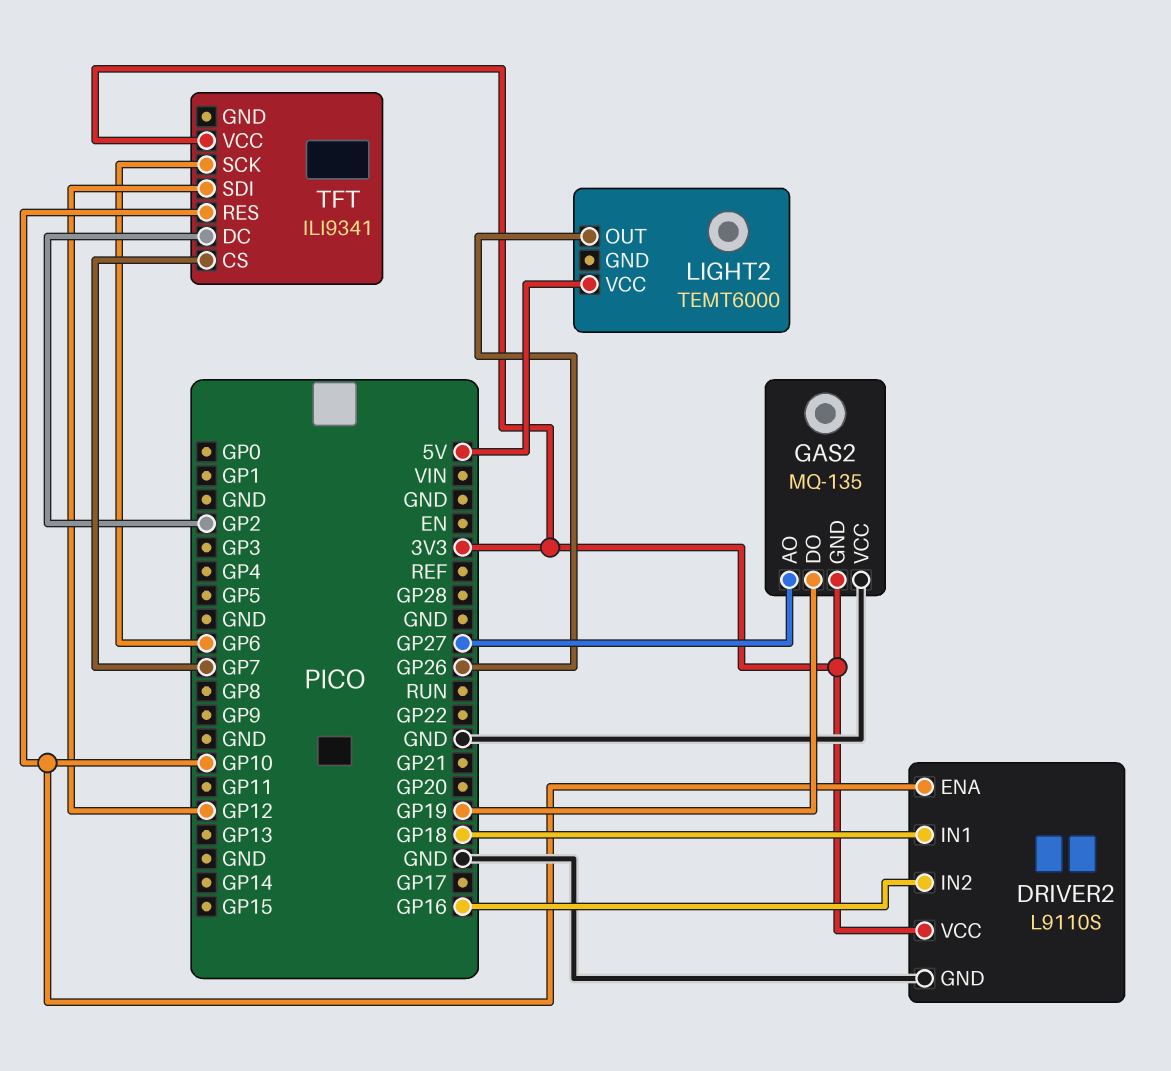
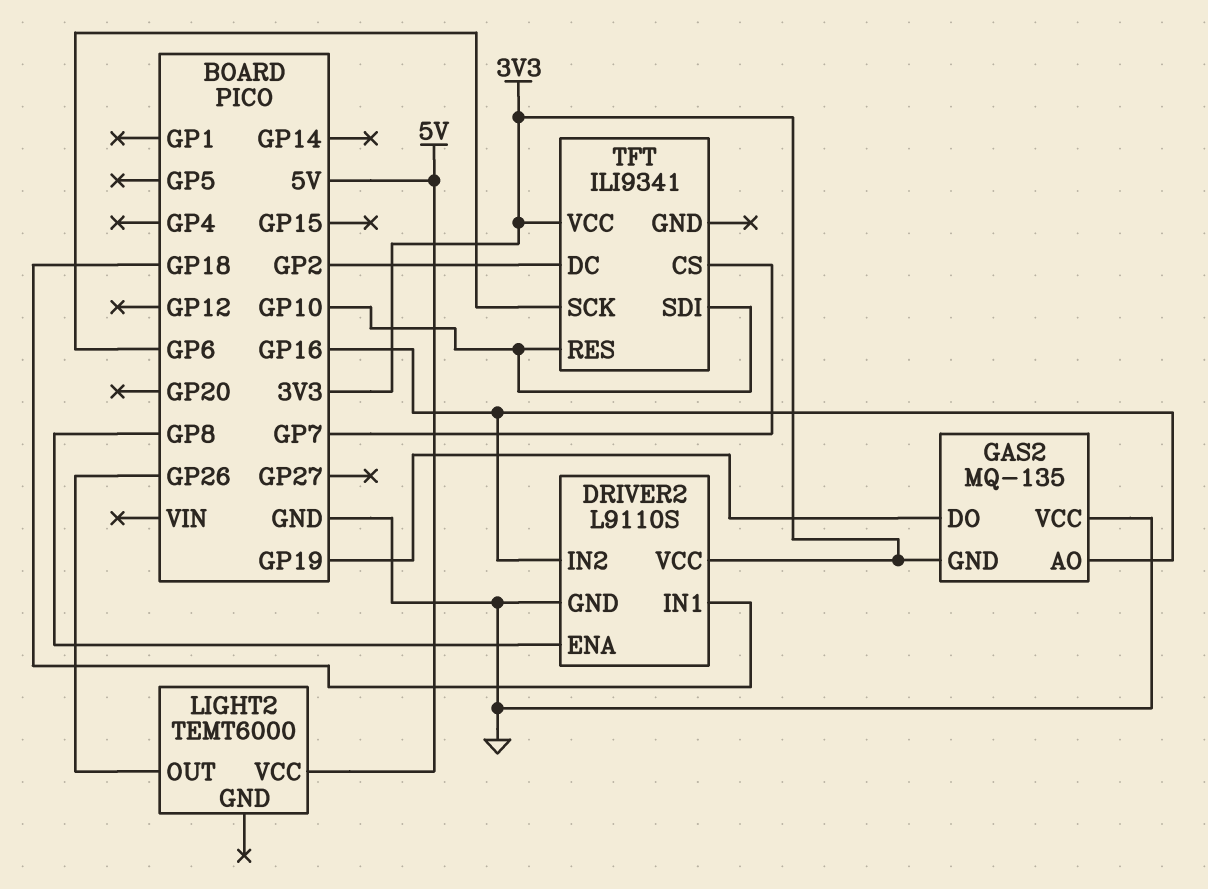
DRIVER2 pin ENA: GP10 -> GP8
GAS2 pin AO: GP27 -> GP16
TFT pin SDI: GP12 -> GP10

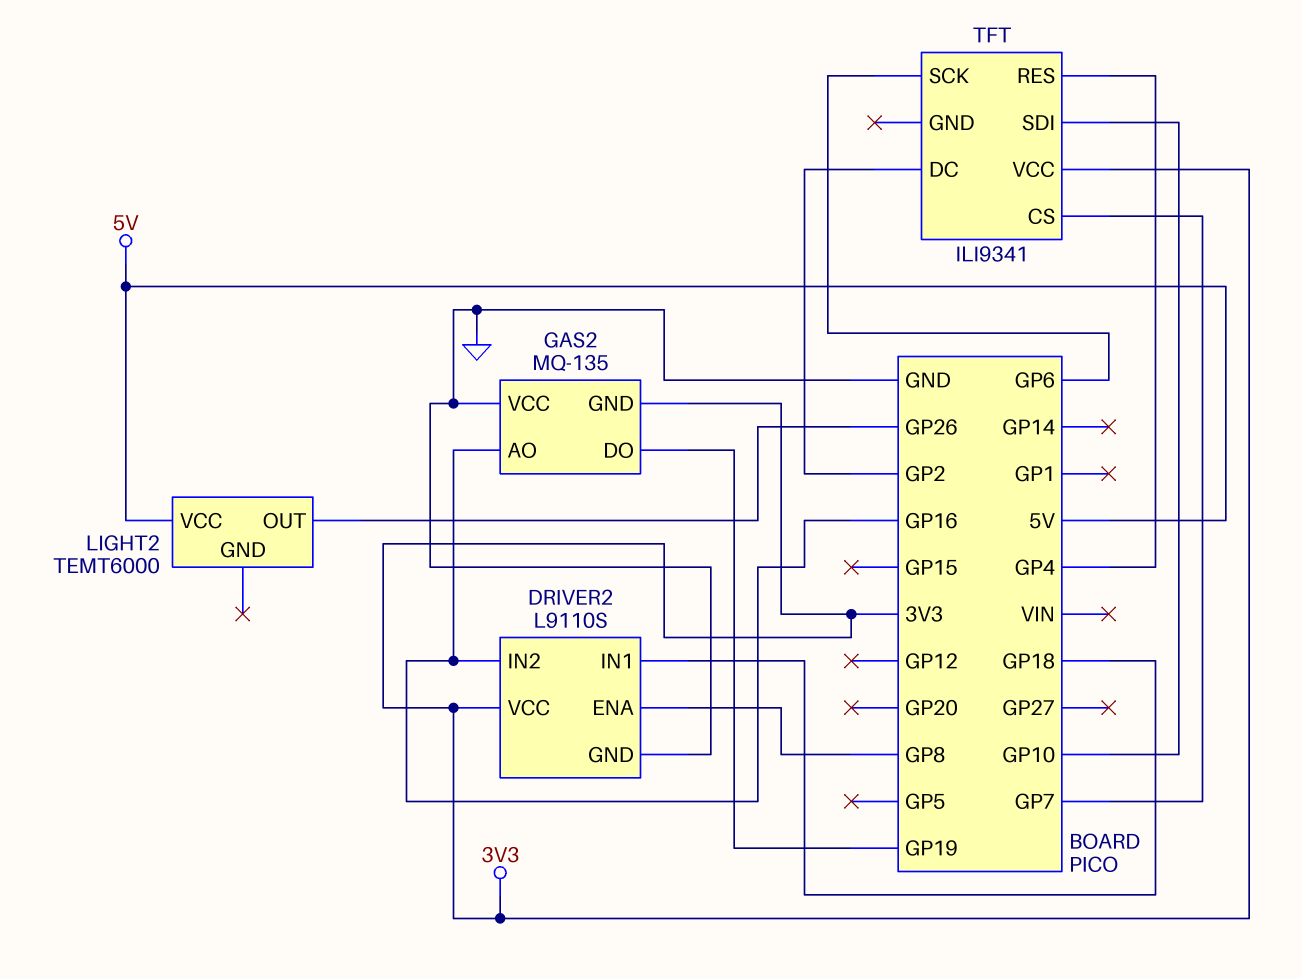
TFT pin RES: GP10 -> GP4

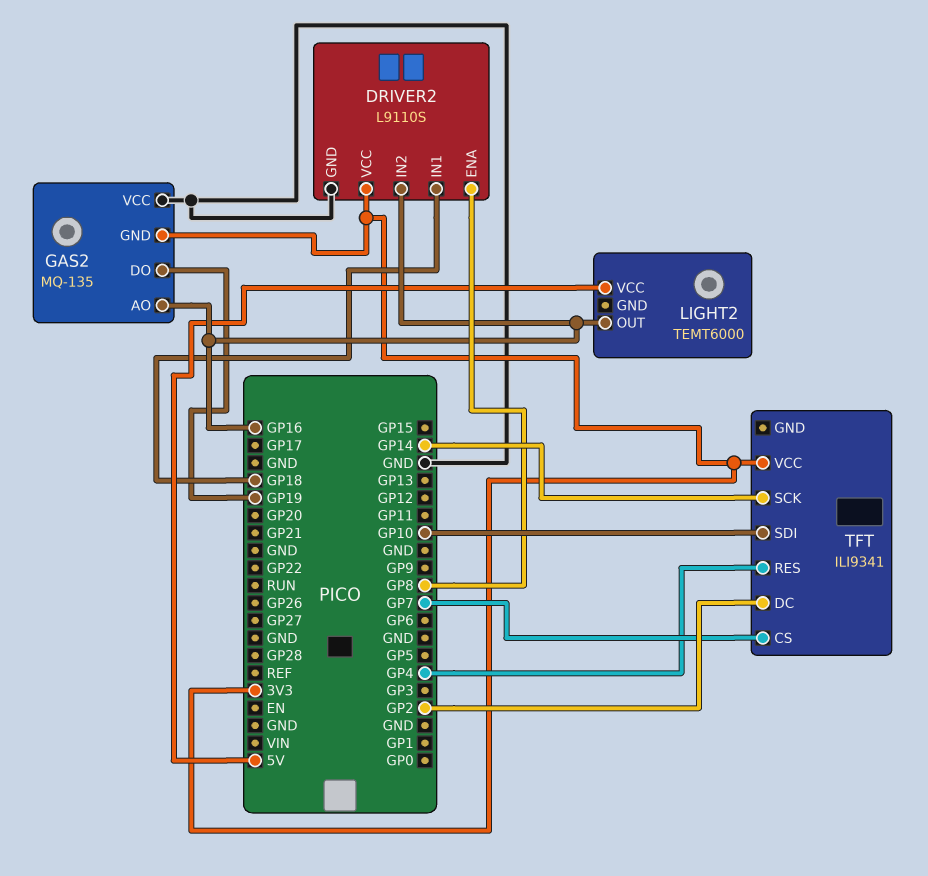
LIGHT2 pin OUT: GP26 -> GP16
TFT pin SCK: GP6 -> GP14

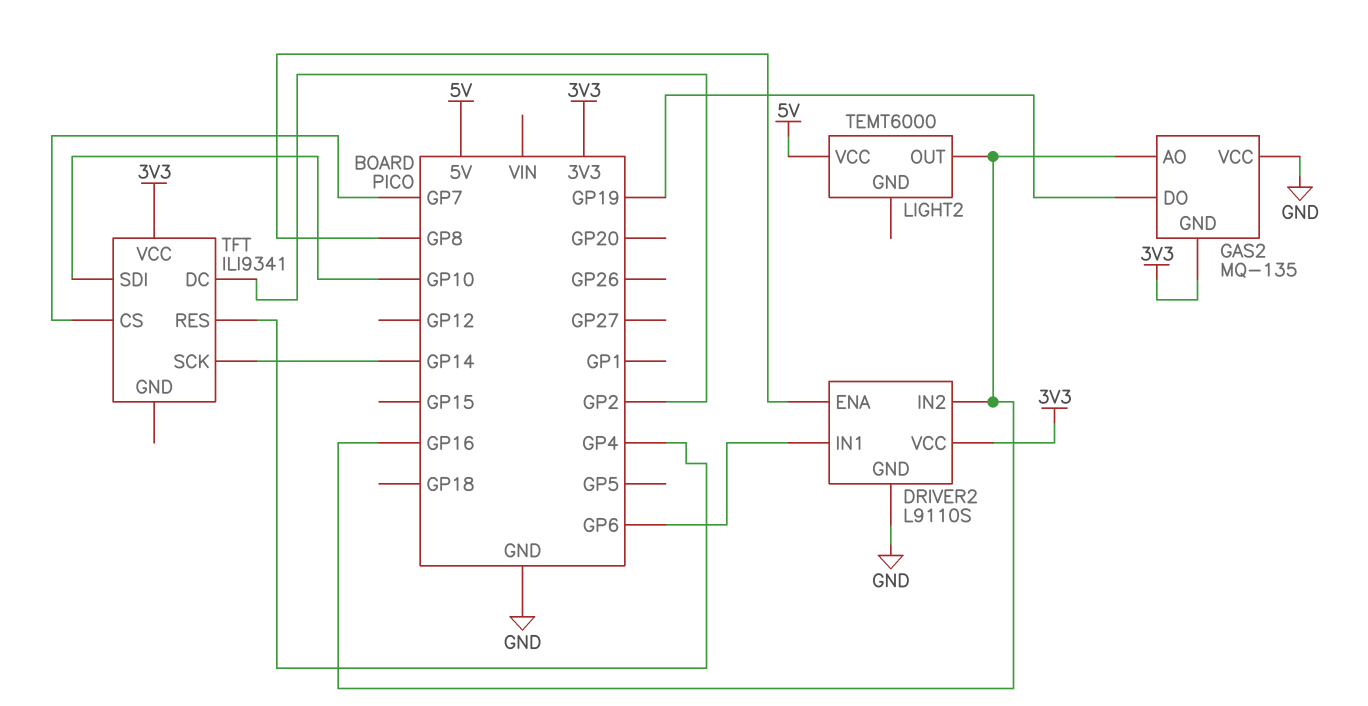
DRIVER2 pin IN1: GP18 -> GP6

